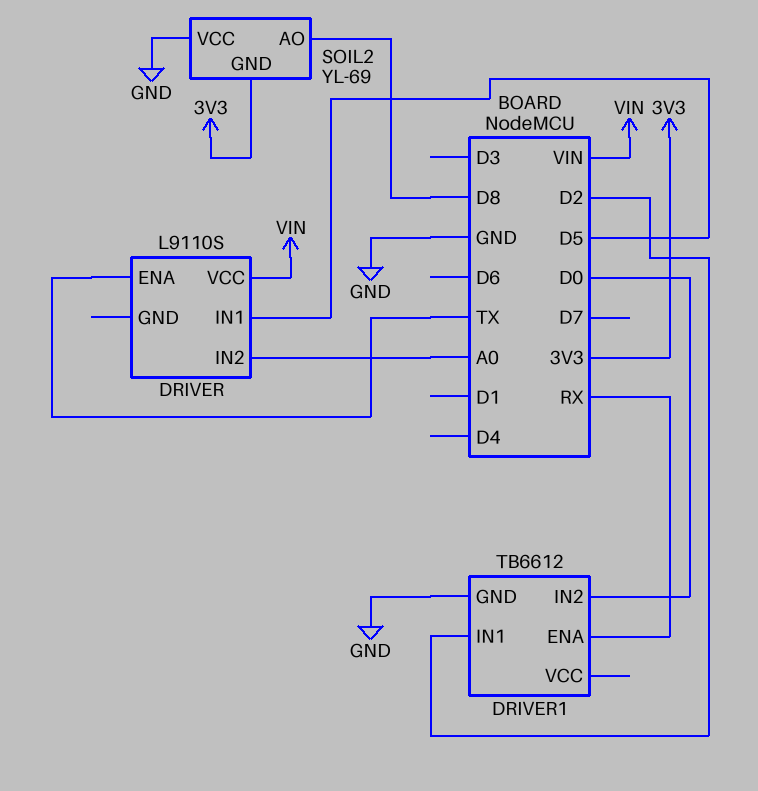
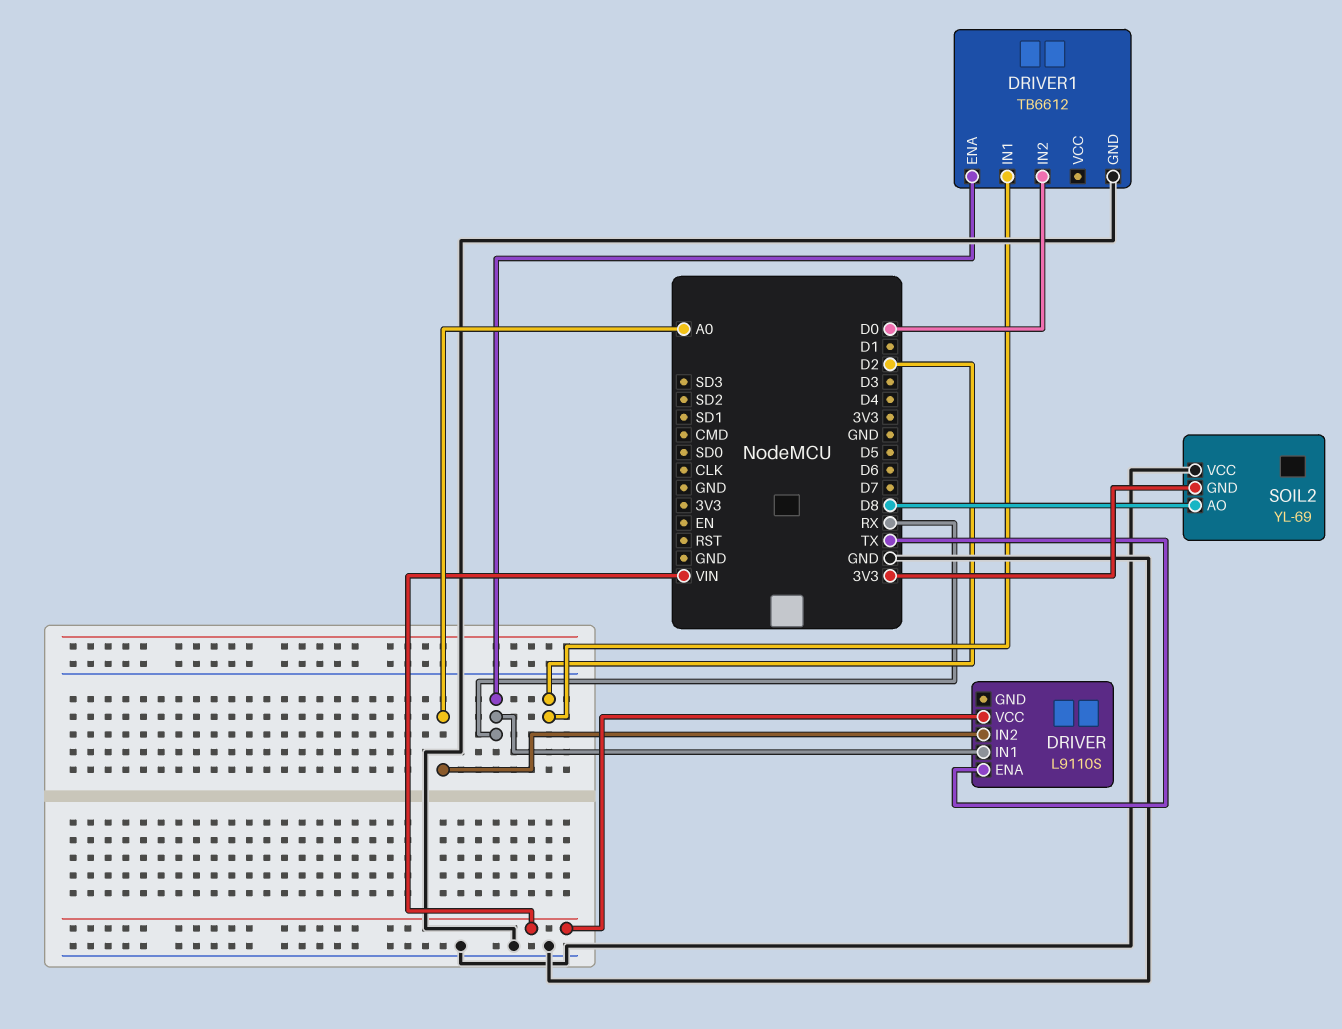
DRIVER pin IN1: D5 -> RX

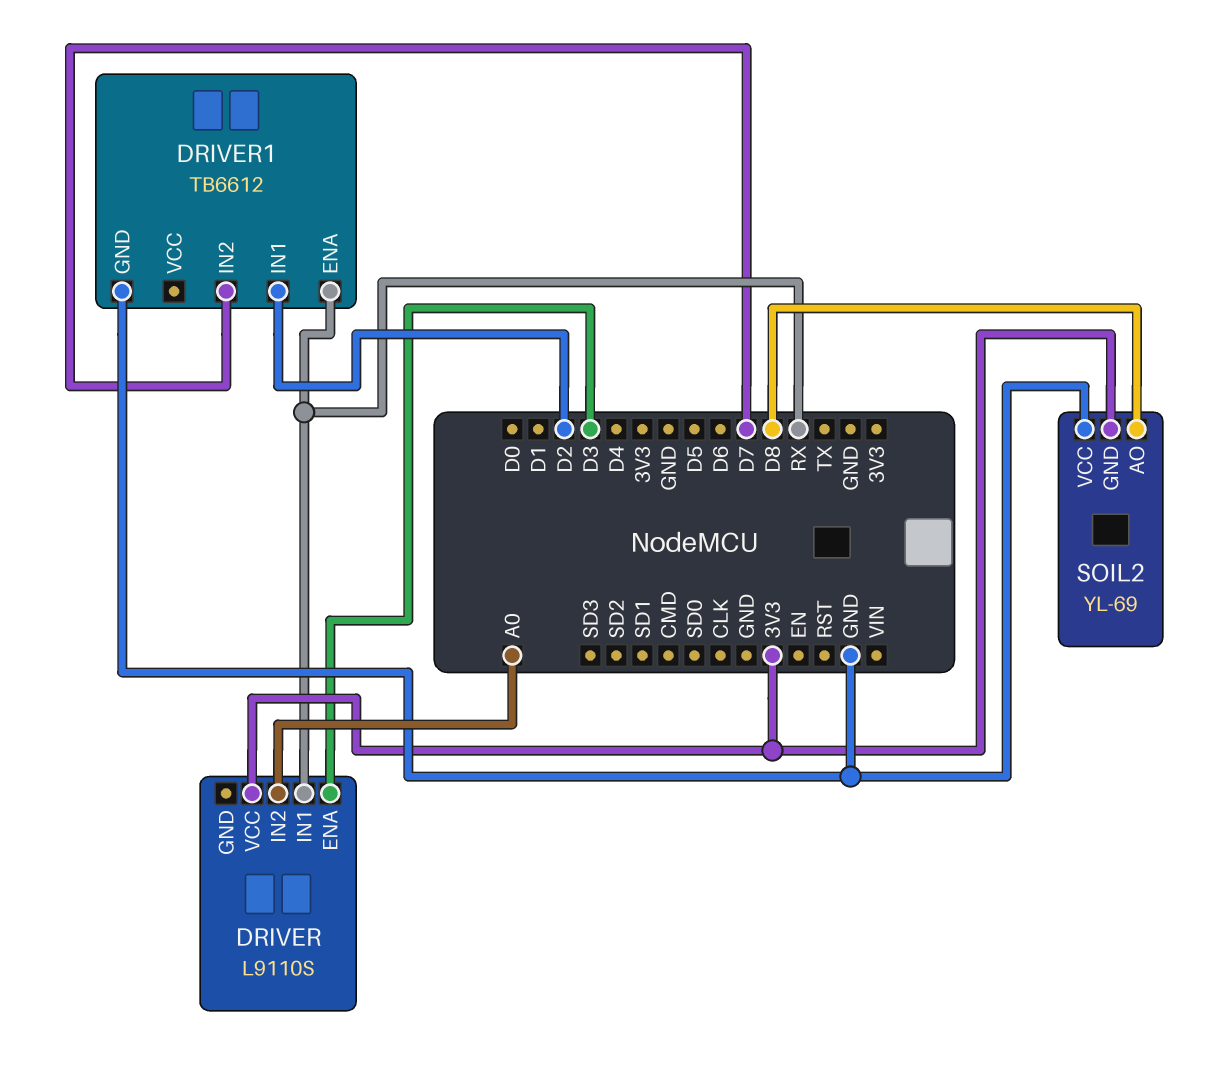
DRIVER pin ENA: TX -> D3
DRIVER pin VCC: VIN -> 3V3
DRIVER1 pin IN2: D0 -> D7

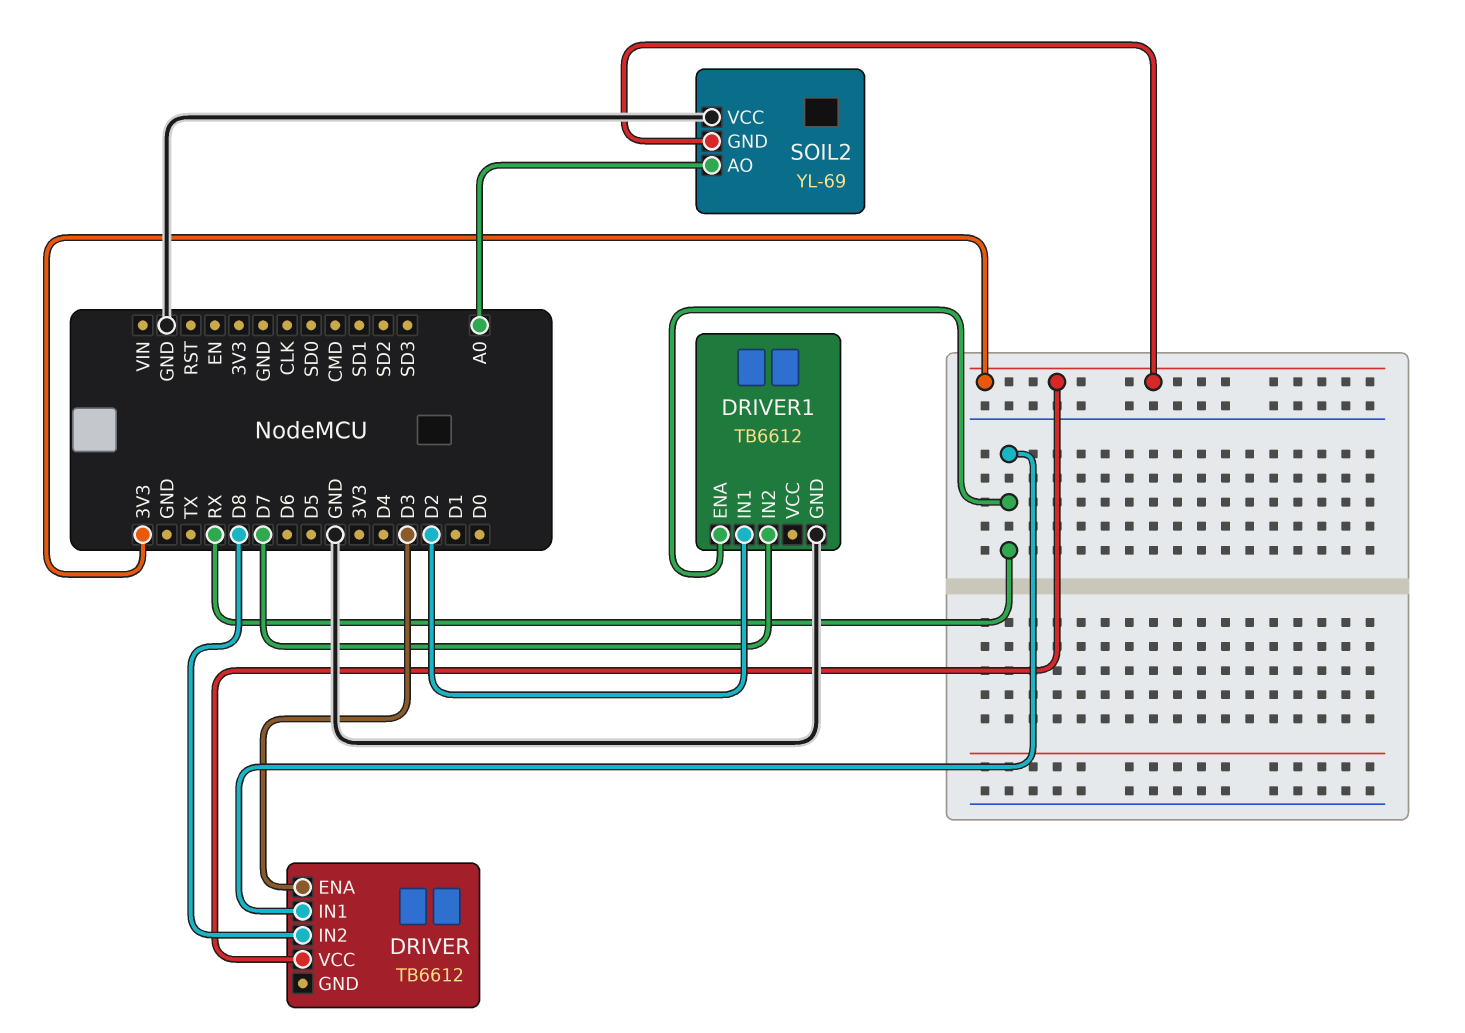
DRIVER: L9110S -> TB6612
DRIVER pin IN2: A0 -> D8
SOIL2 pin AO: D8 -> A0

